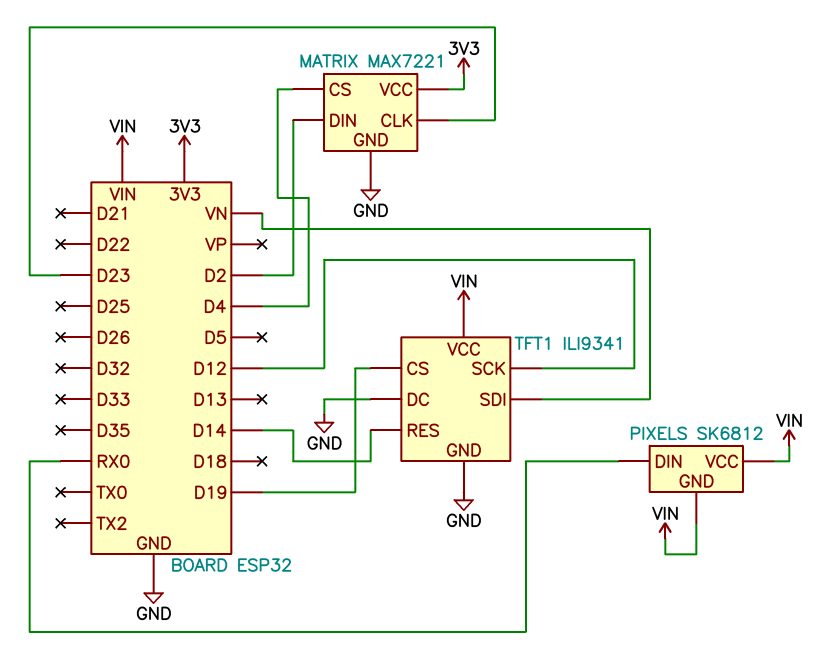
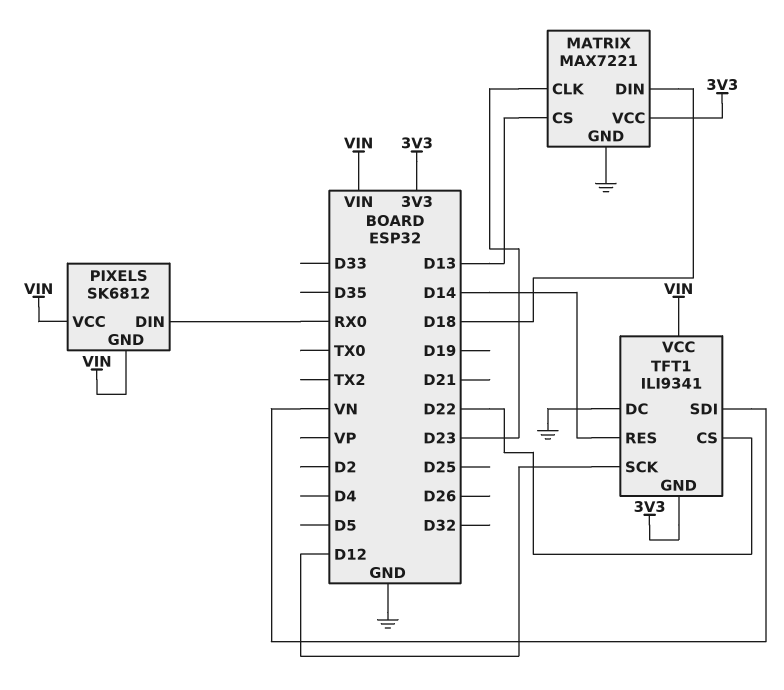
MATRIX pin CS: D4 -> D13
MATRIX pin DIN: D2 -> D18
TFT1 pin CS: D19 -> D22
TFT1 pin GND: GND -> 3V3

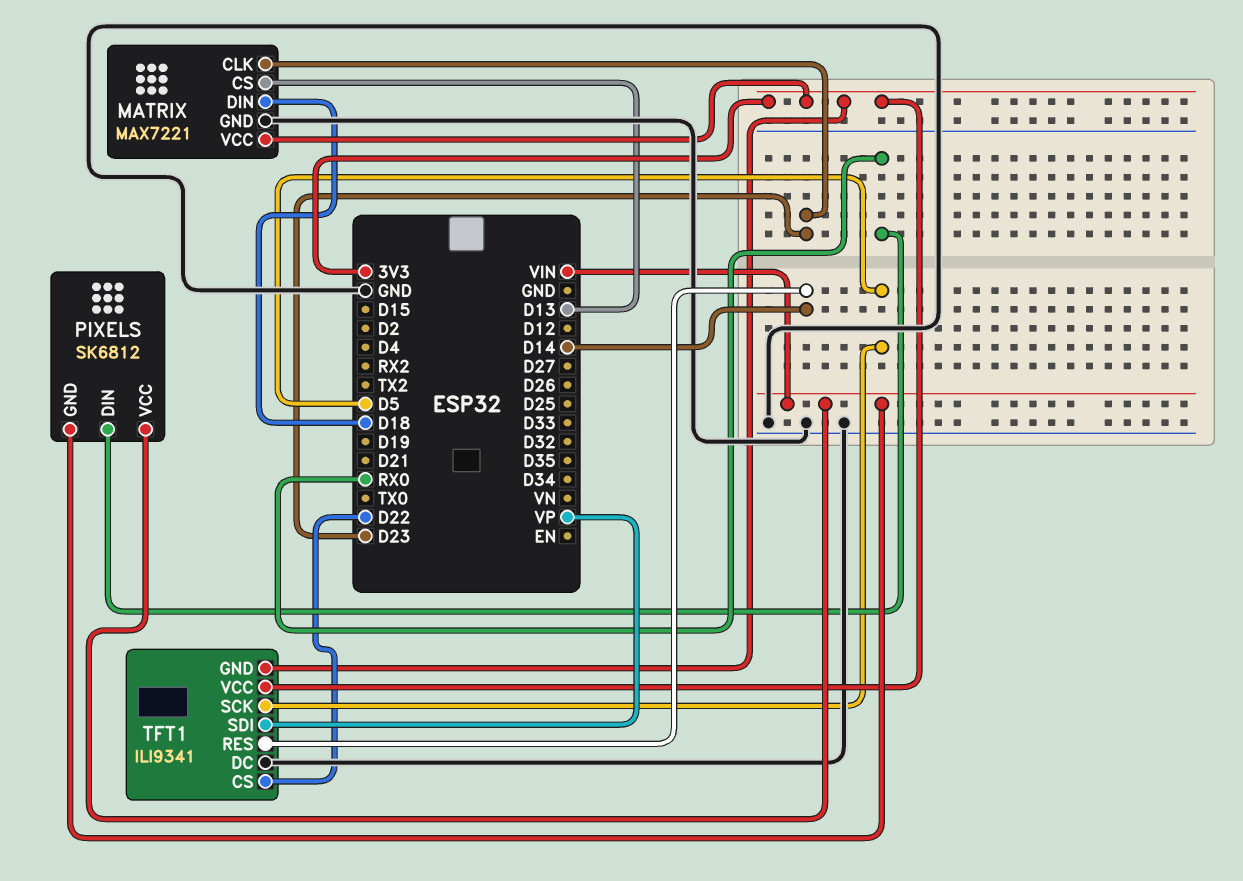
TFT1 pin SCK: D12 -> D5
TFT1 pin SDI: VN -> VP
TFT1 pin VCC: VIN -> 3V3

